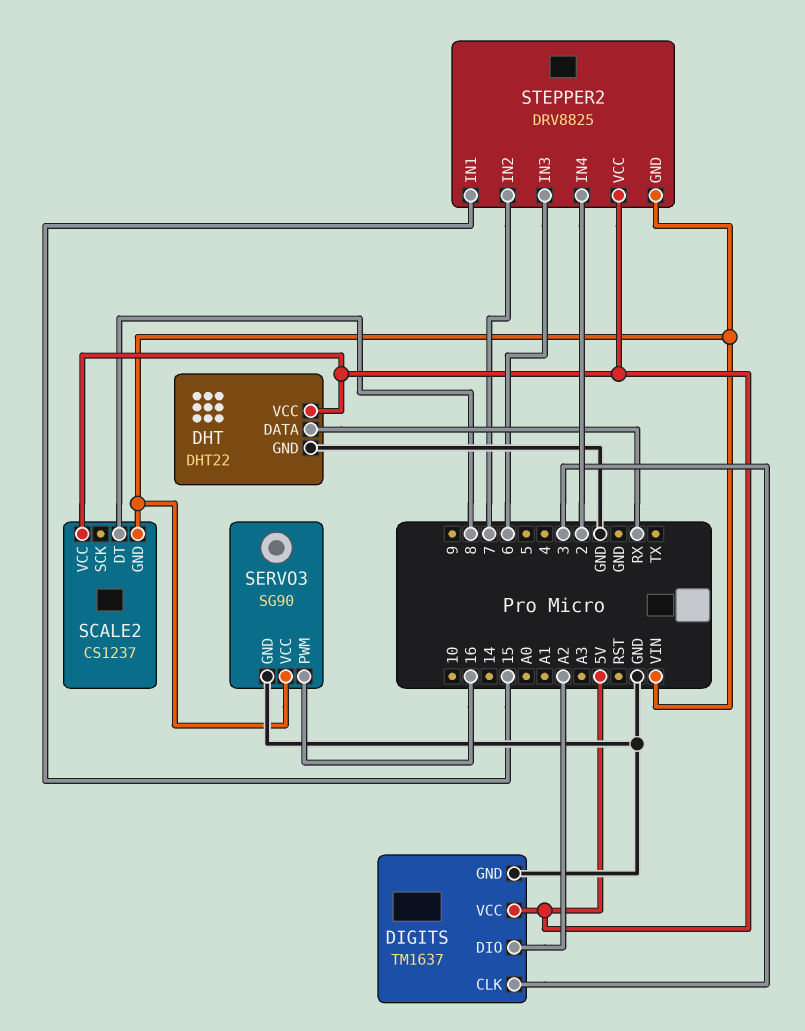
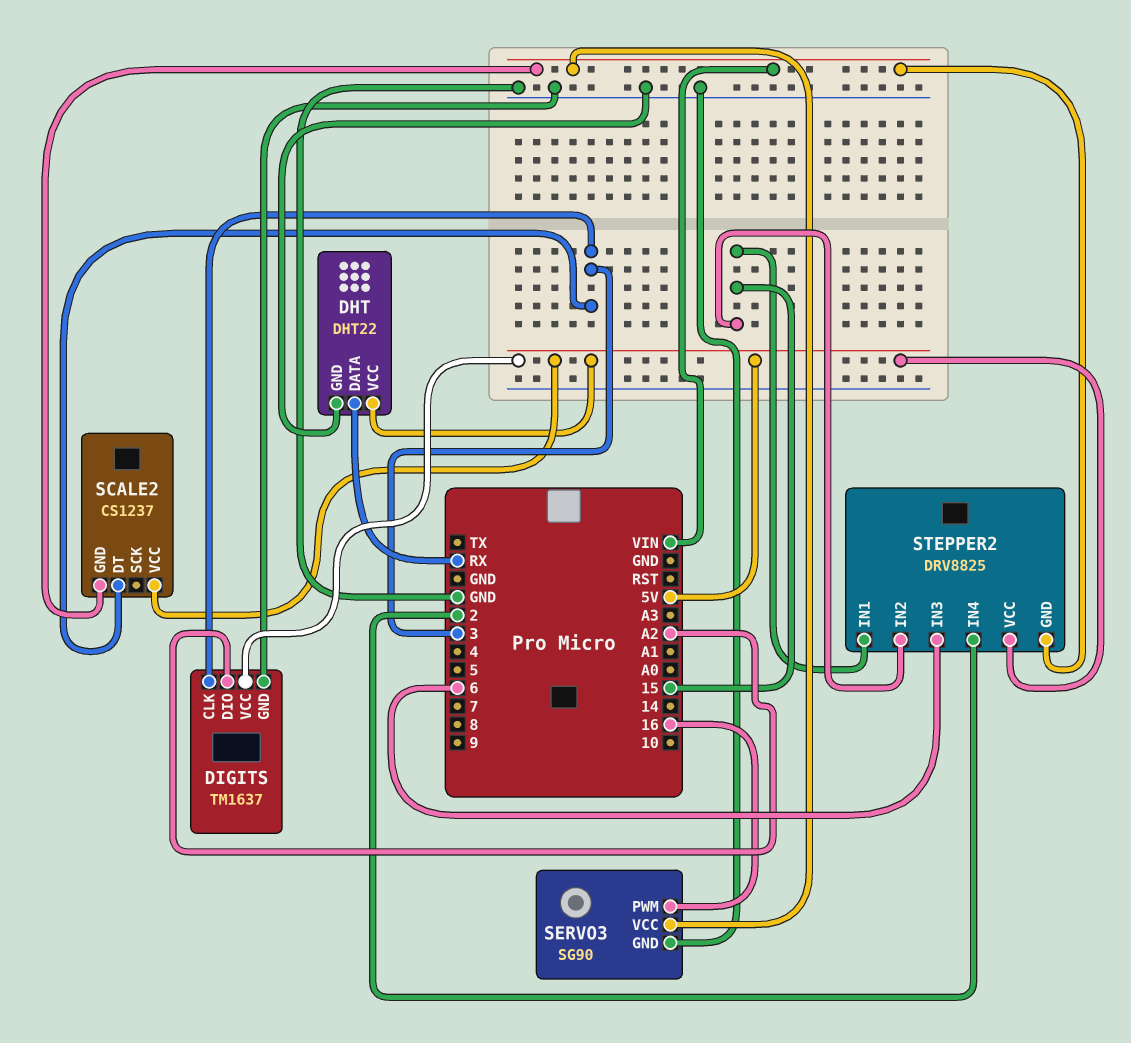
SCALE2 pin DT: 8 -> 3
STEPPER2 pin IN2: 7 -> 15

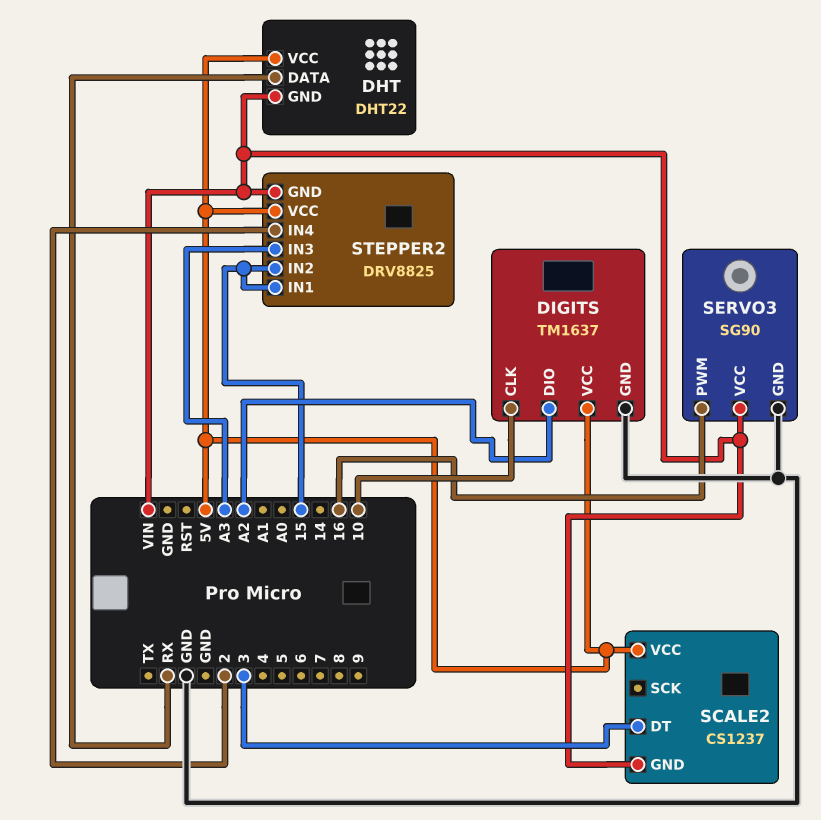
DHT pin GND: GND -> VIN
DIGITS pin CLK: 3 -> 10
STEPPER2 pin IN3: 6 -> A3

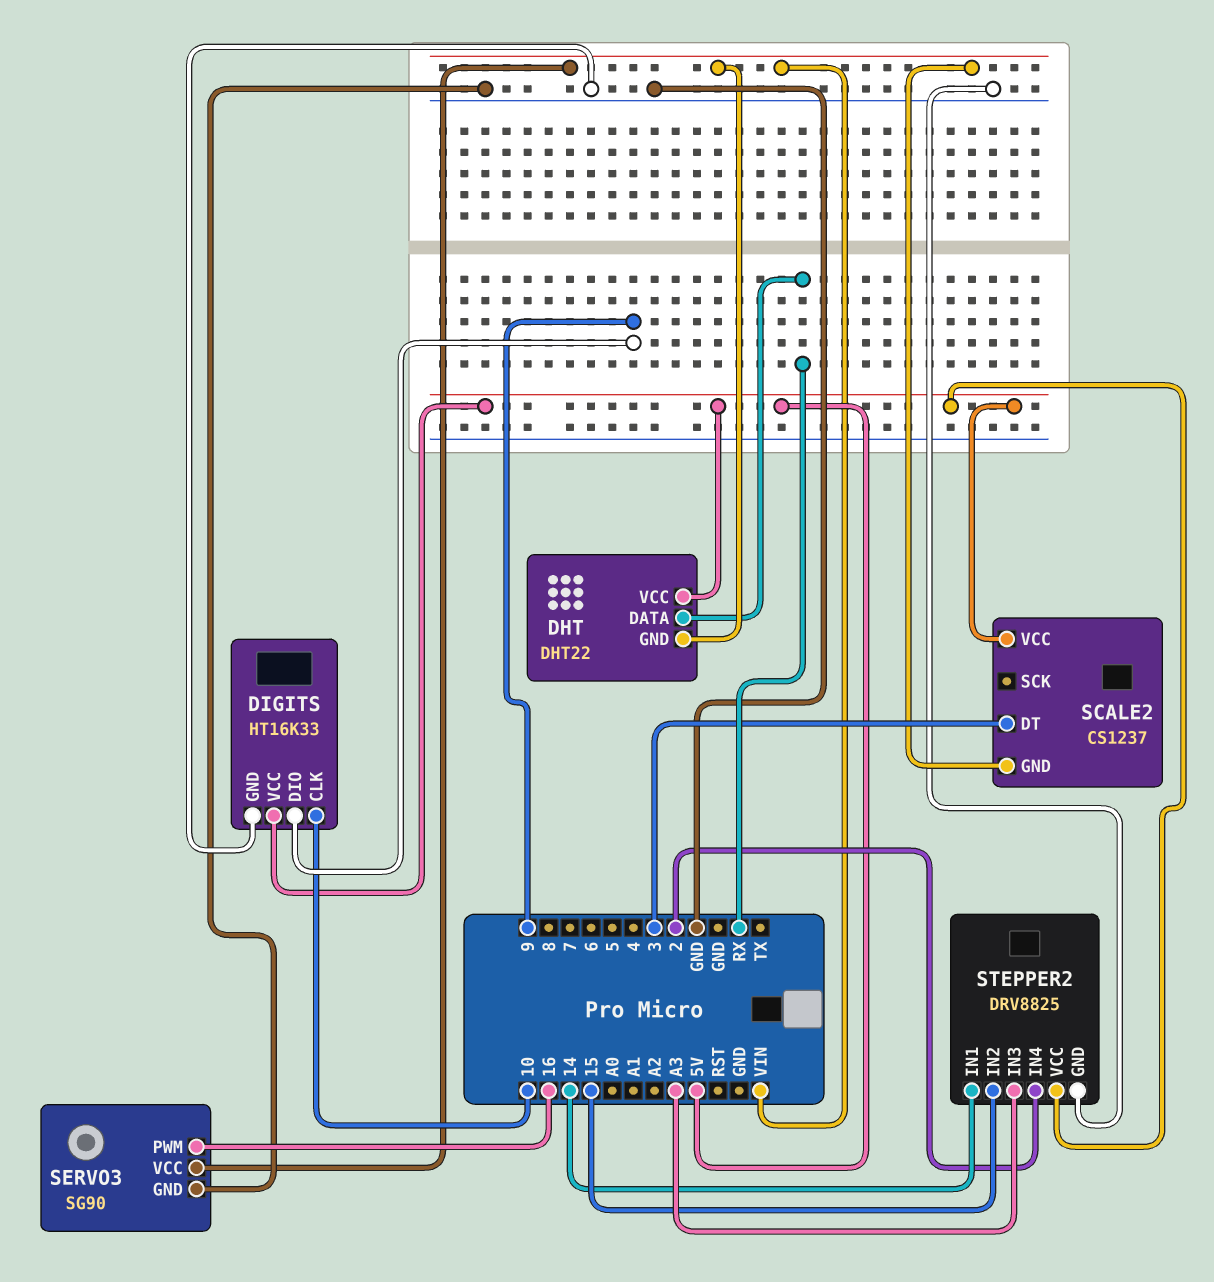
DIGITS: TM1637 -> HT16K33
DIGITS pin DIO: A2 -> 9
STEPPER2 pin GND: VIN -> GND
STEPPER2 pin IN1: 15 -> 14

